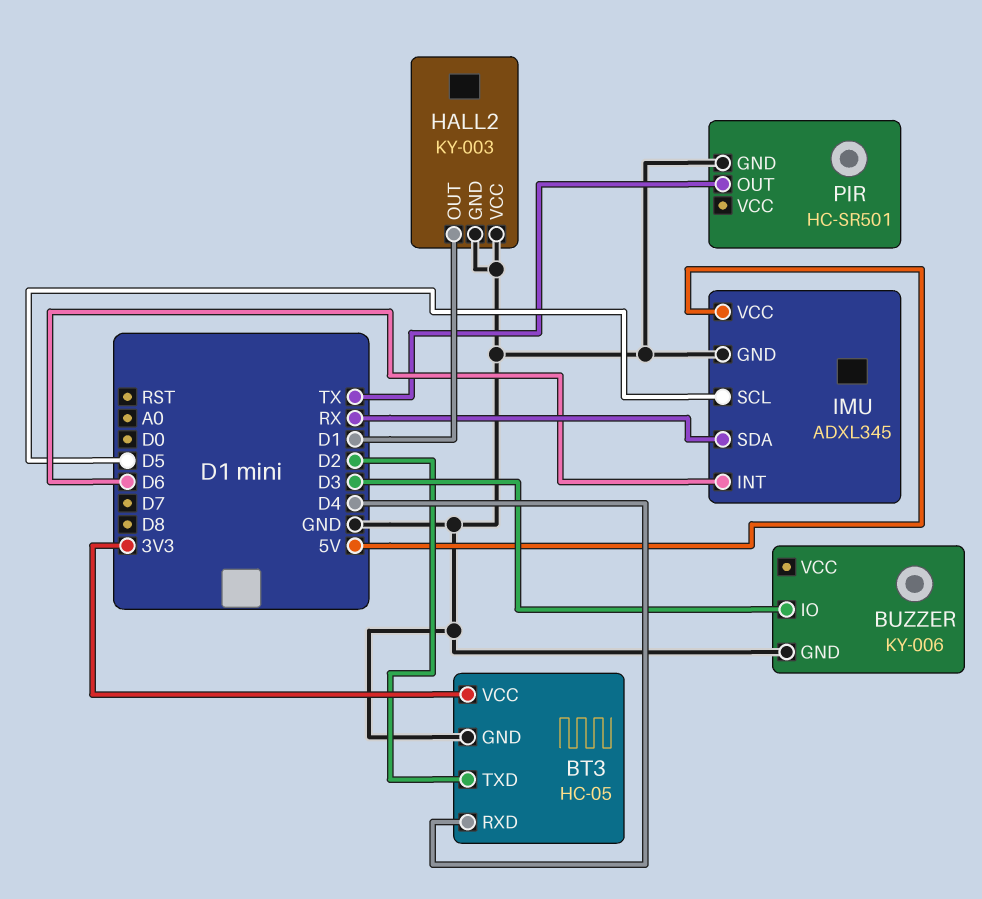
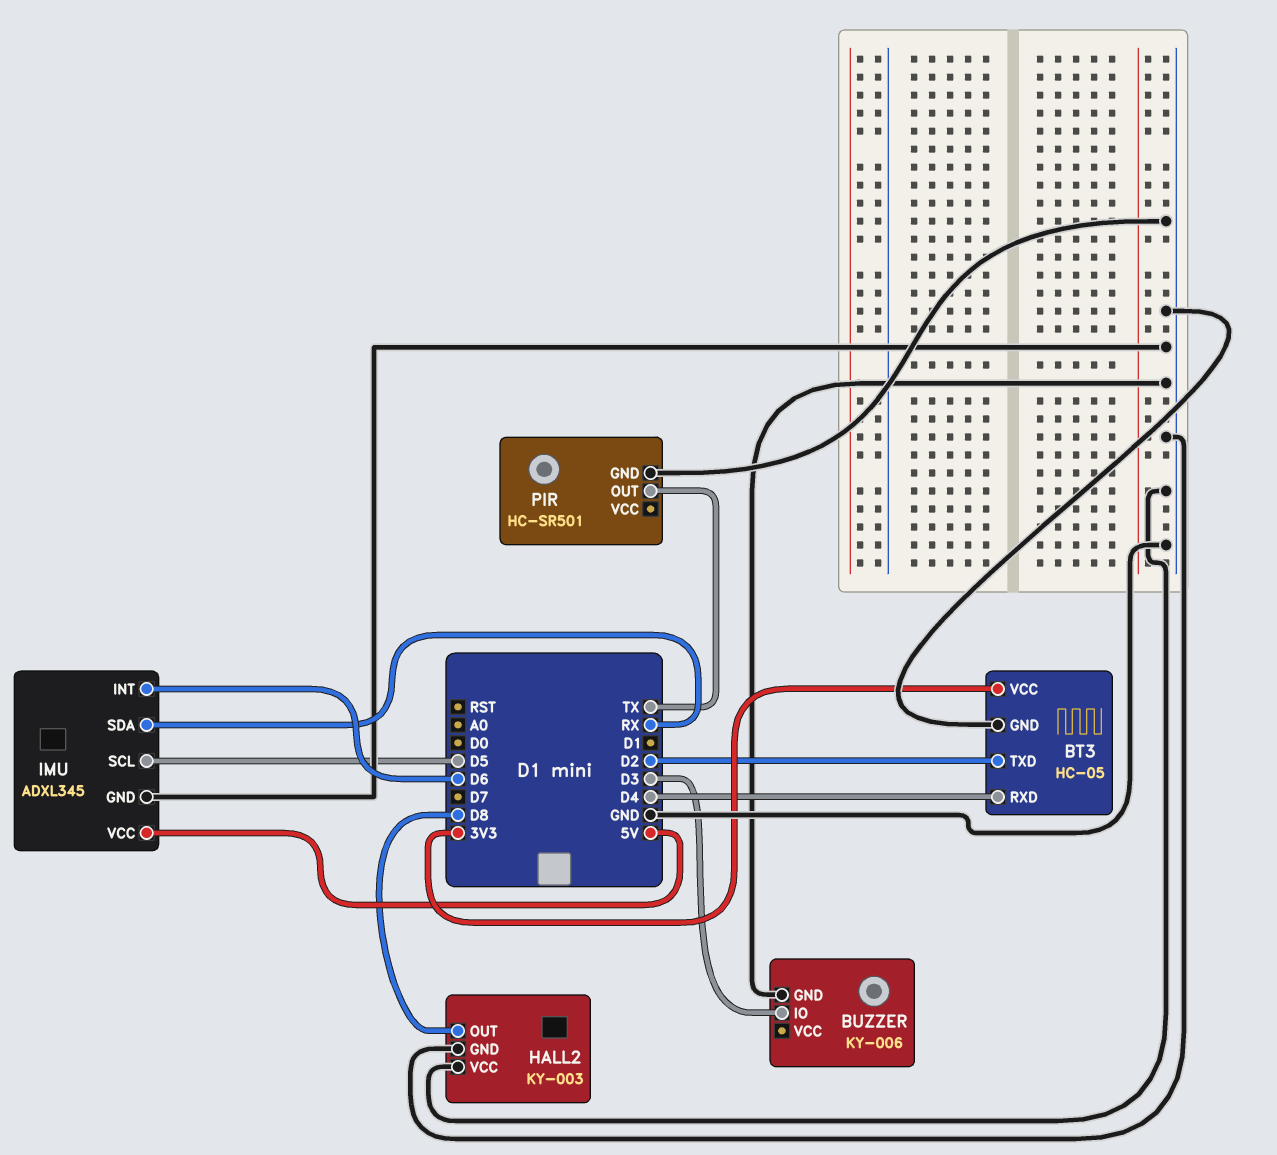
HALL2 pin OUT: D1 -> D8

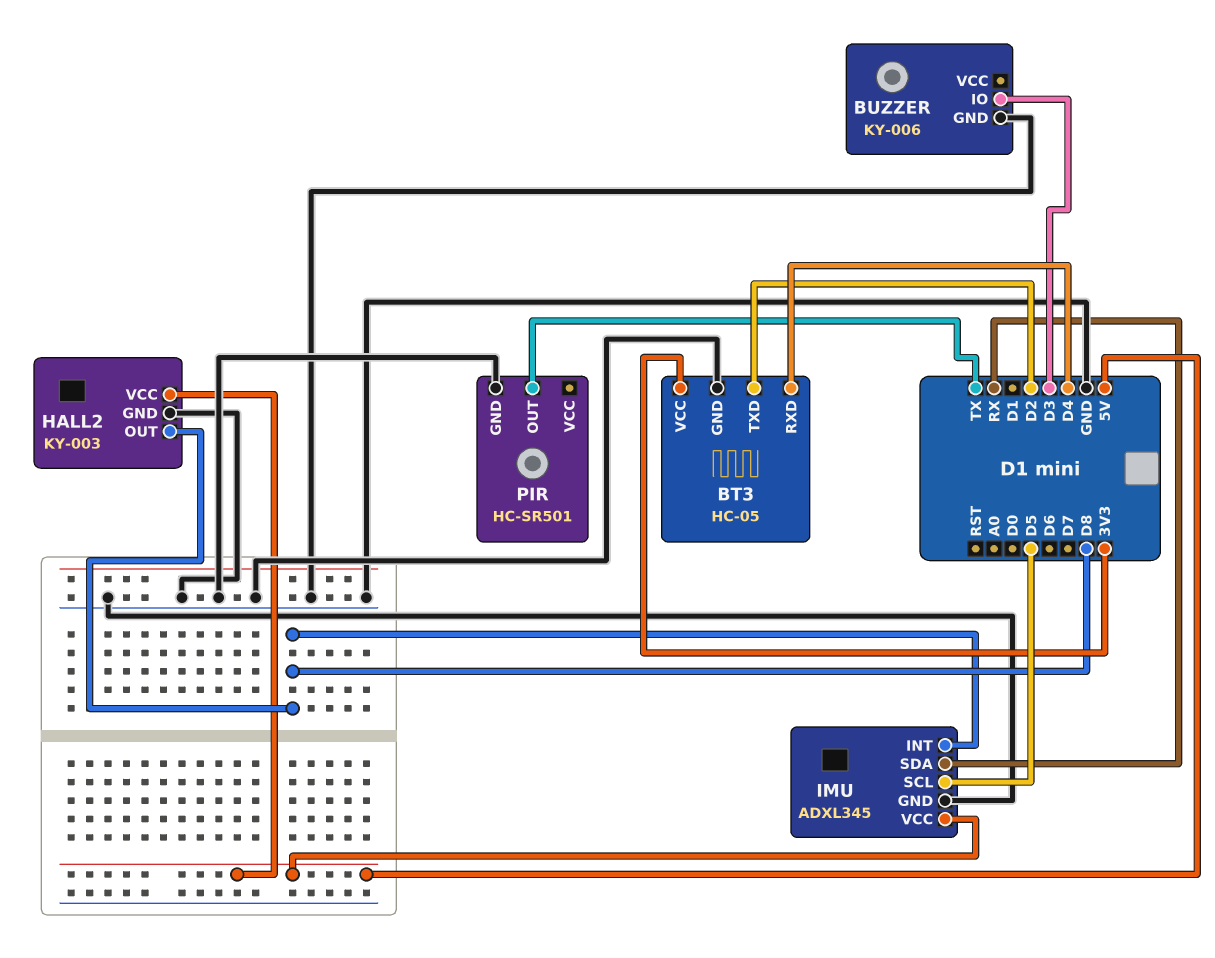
HALL2 pin VCC: GND -> 5V
IMU pin INT: D6 -> D8

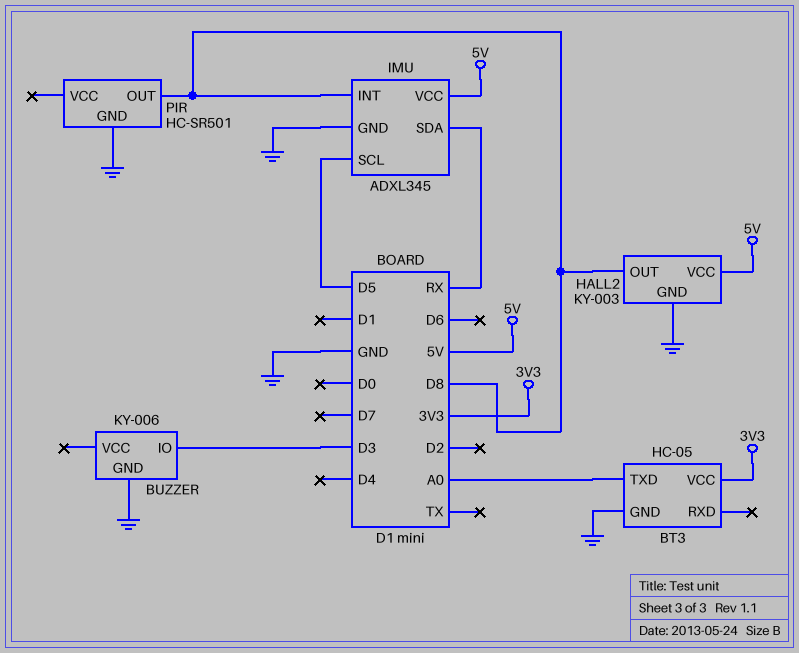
BT3 pin RXD: D4 -> none
BT3 pin TXD: D2 -> A0
PIR pin OUT: TX -> D8

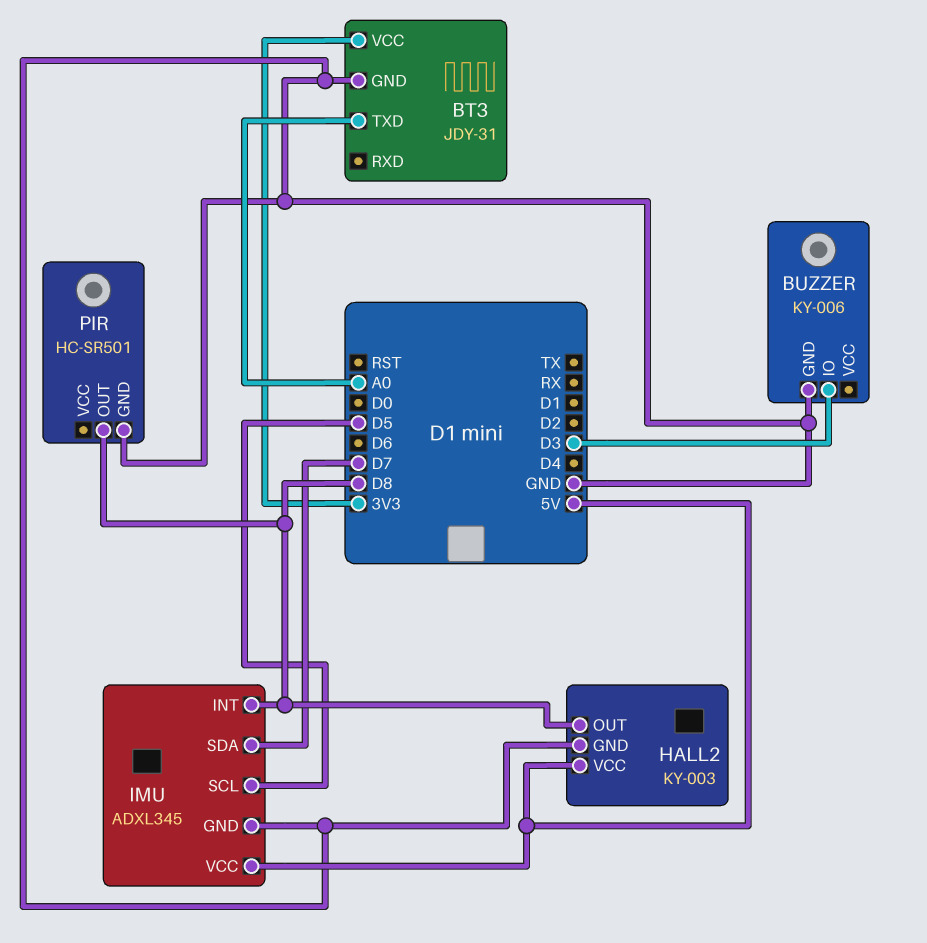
BT3: HC-05 -> JDY-31
IMU pin SDA: RX -> D7

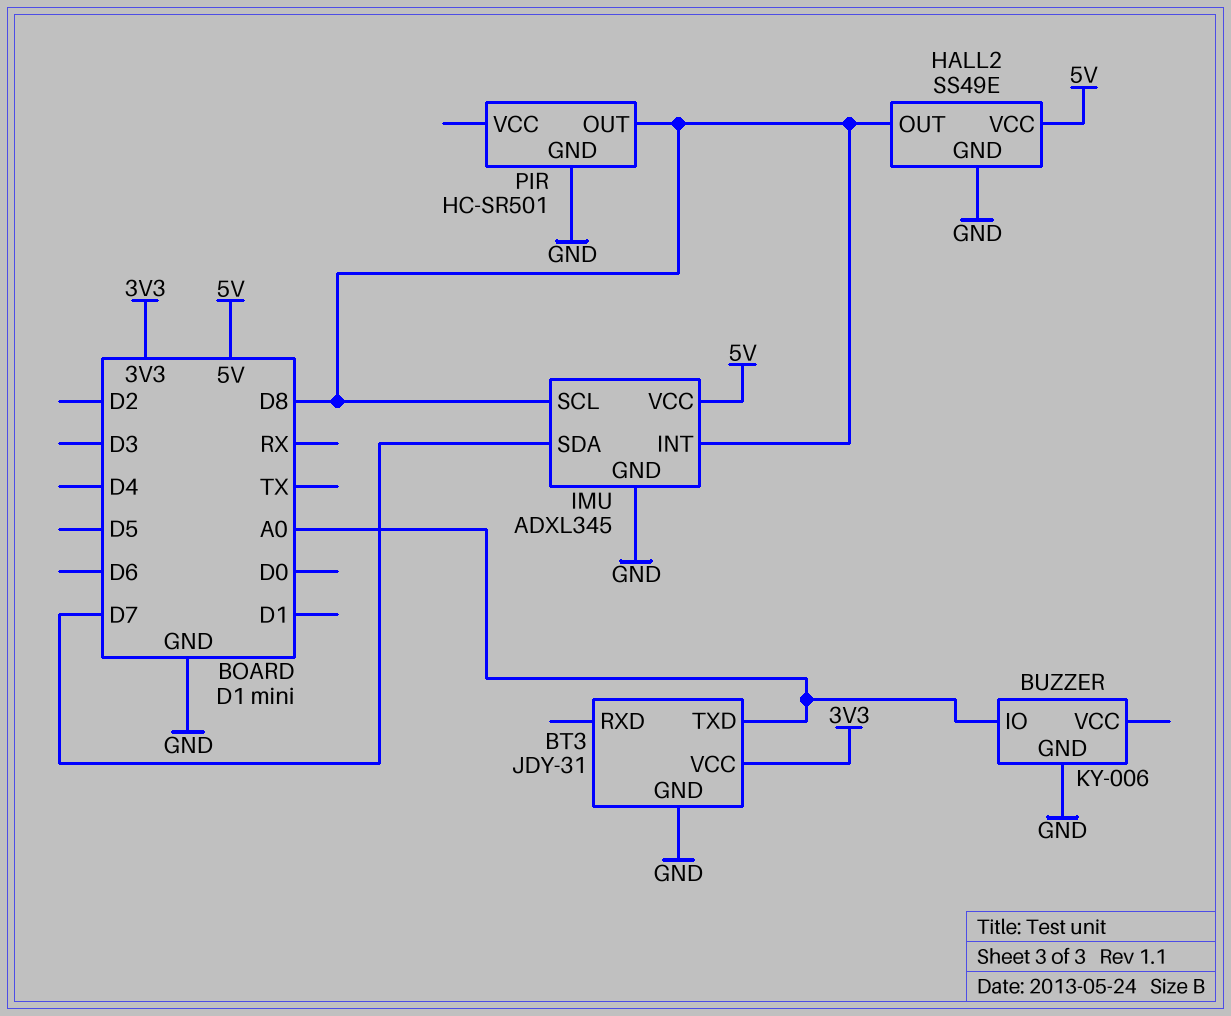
BUZZER pin IO: D3 -> A0
HALL2: KY-003 -> SS49E
IMU pin SCL: D5 -> D8

